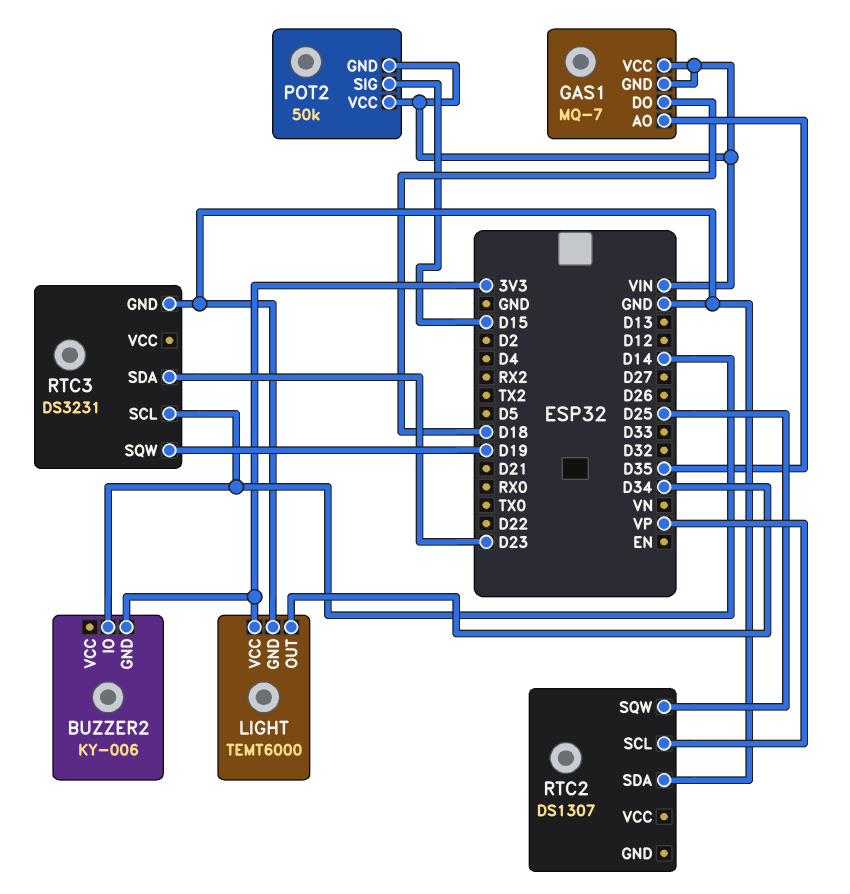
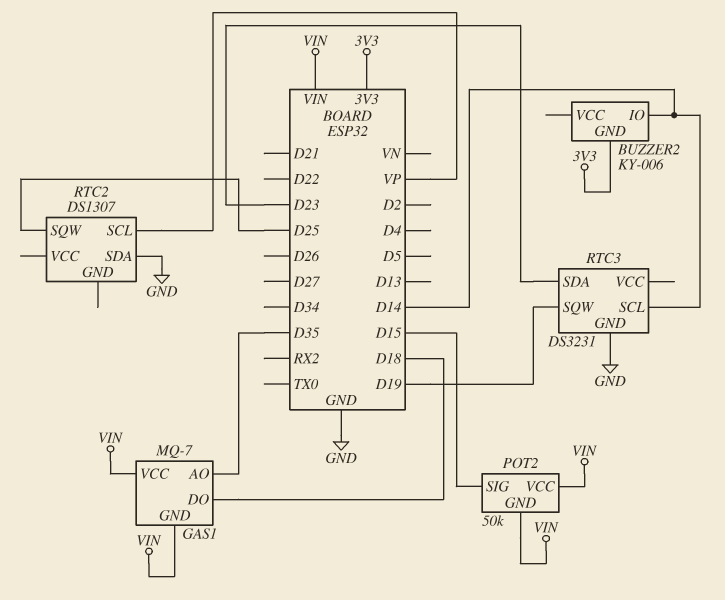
LIGHT: TEMT6000 -> none
LIGHT pin GND: GND -> none
LIGHT pin OUT: D34 -> none
LIGHT pin VCC: 3V3 -> none

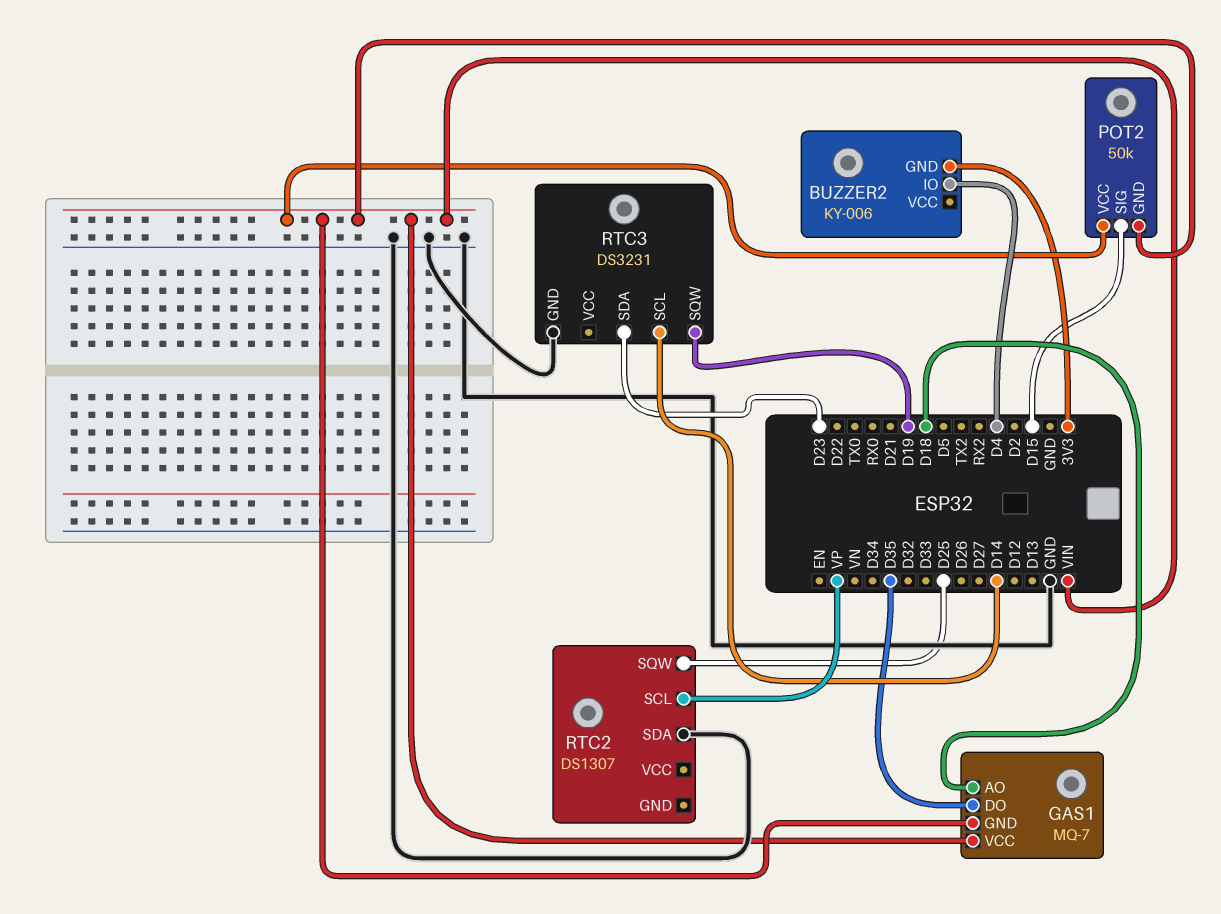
BUZZER2 pin IO: D14 -> D4
GAS1 pin AO: D35 -> D18
GAS1 pin DO: D18 -> D35

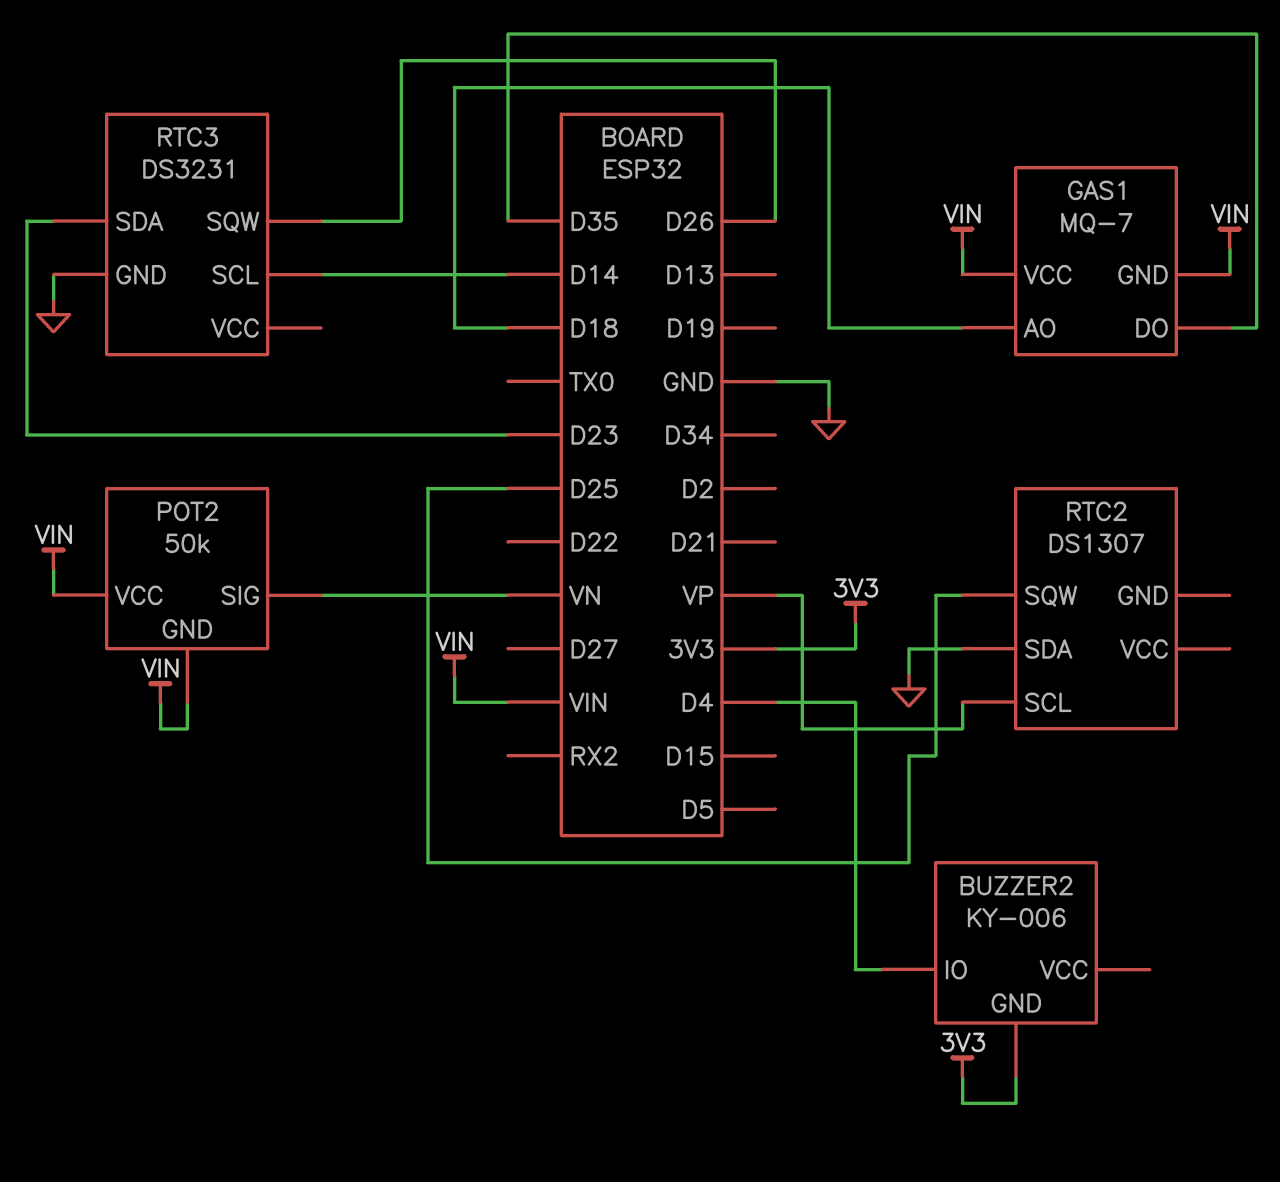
POT2 pin SIG: D15 -> VN
RTC3 pin SQW: D19 -> D26

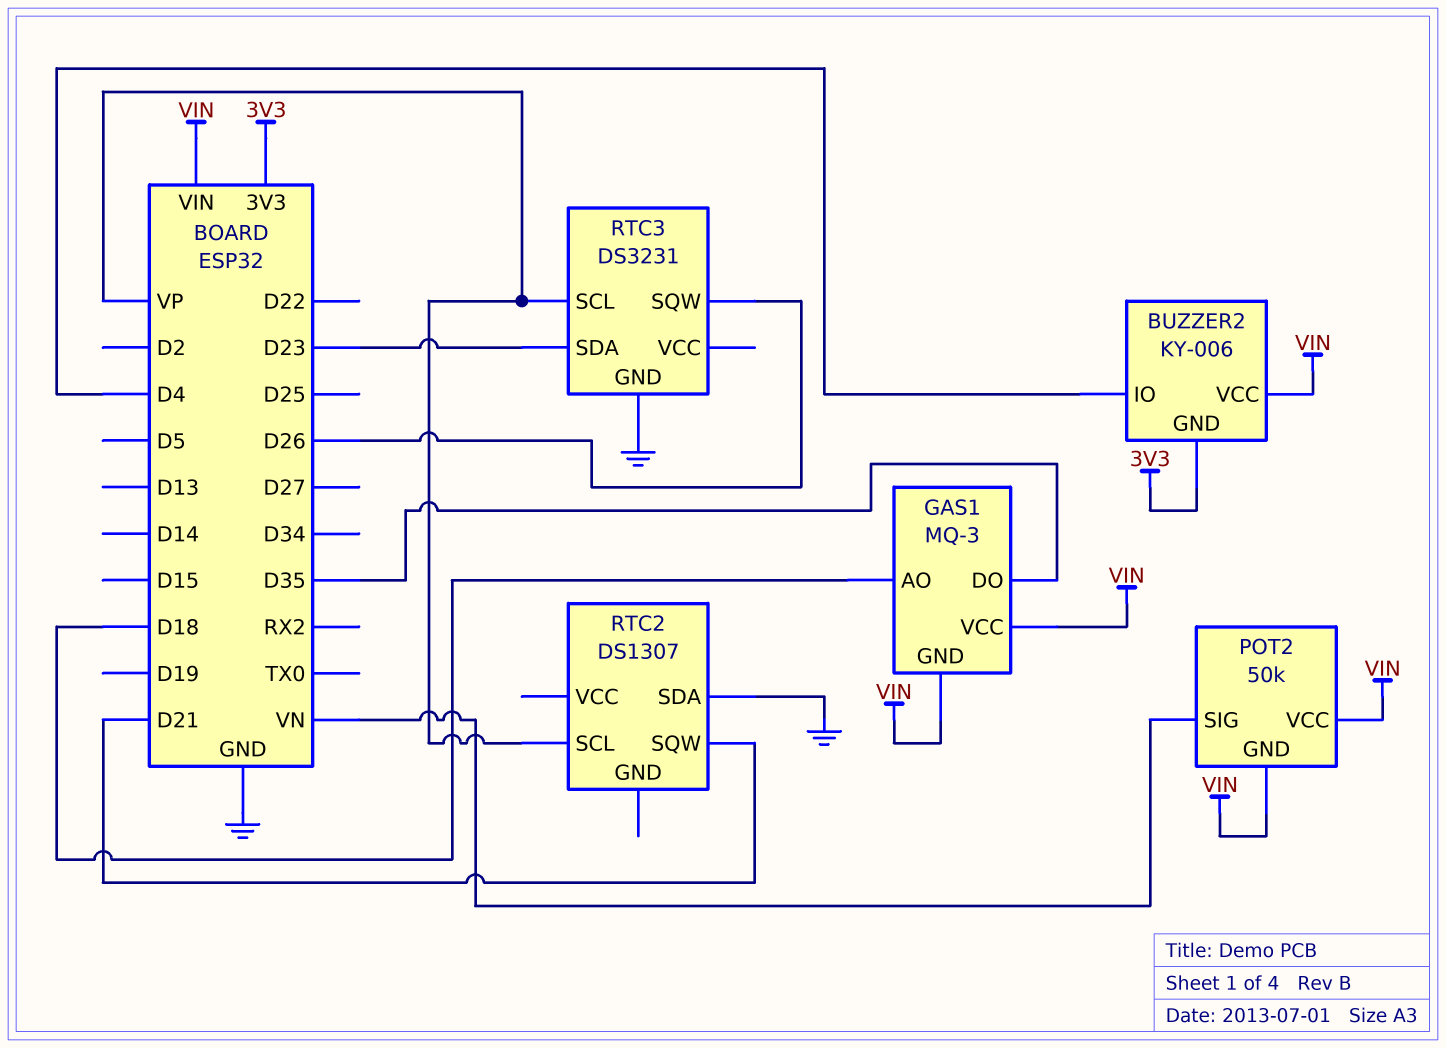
BUZZER2 pin VCC: none -> VIN
GAS1: MQ-7 -> MQ-3
RTC2 pin SQW: D25 -> D21
RTC3 pin SCL: D14 -> VP

